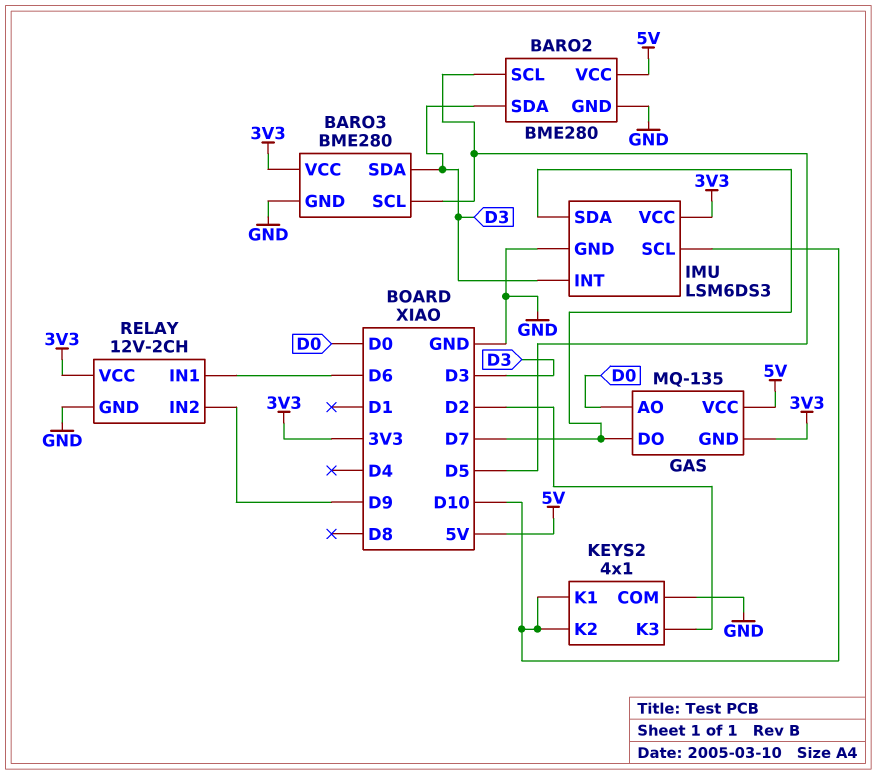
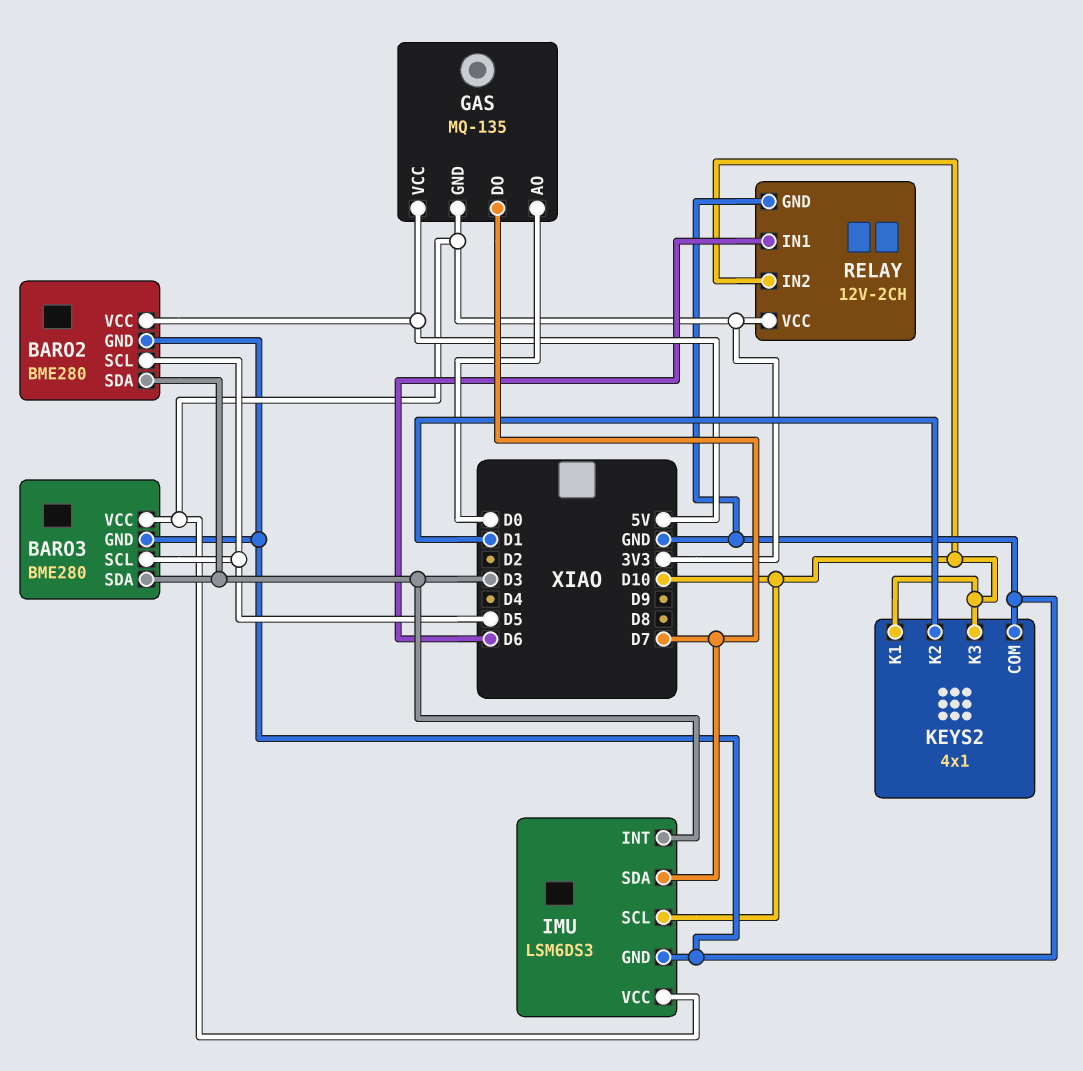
KEYS2 pin K2: D10 -> D1
KEYS2 pin K3: D2 -> D10
RELAY pin IN2: D9 -> D10

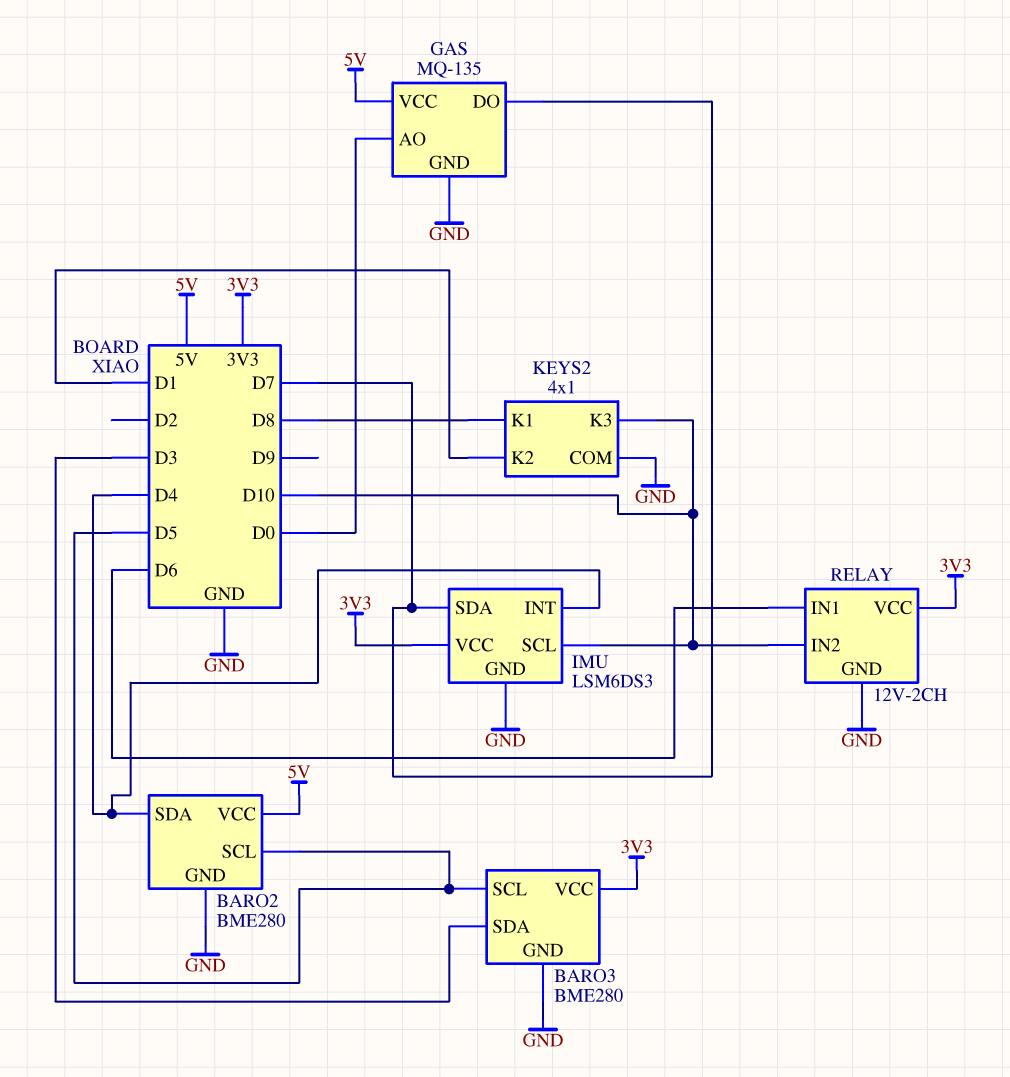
BARO2 pin SDA: D3 -> D4
GAS pin GND: 3V3 -> GND
IMU pin INT: D3 -> D4
KEYS2 pin K1: D10 -> D8

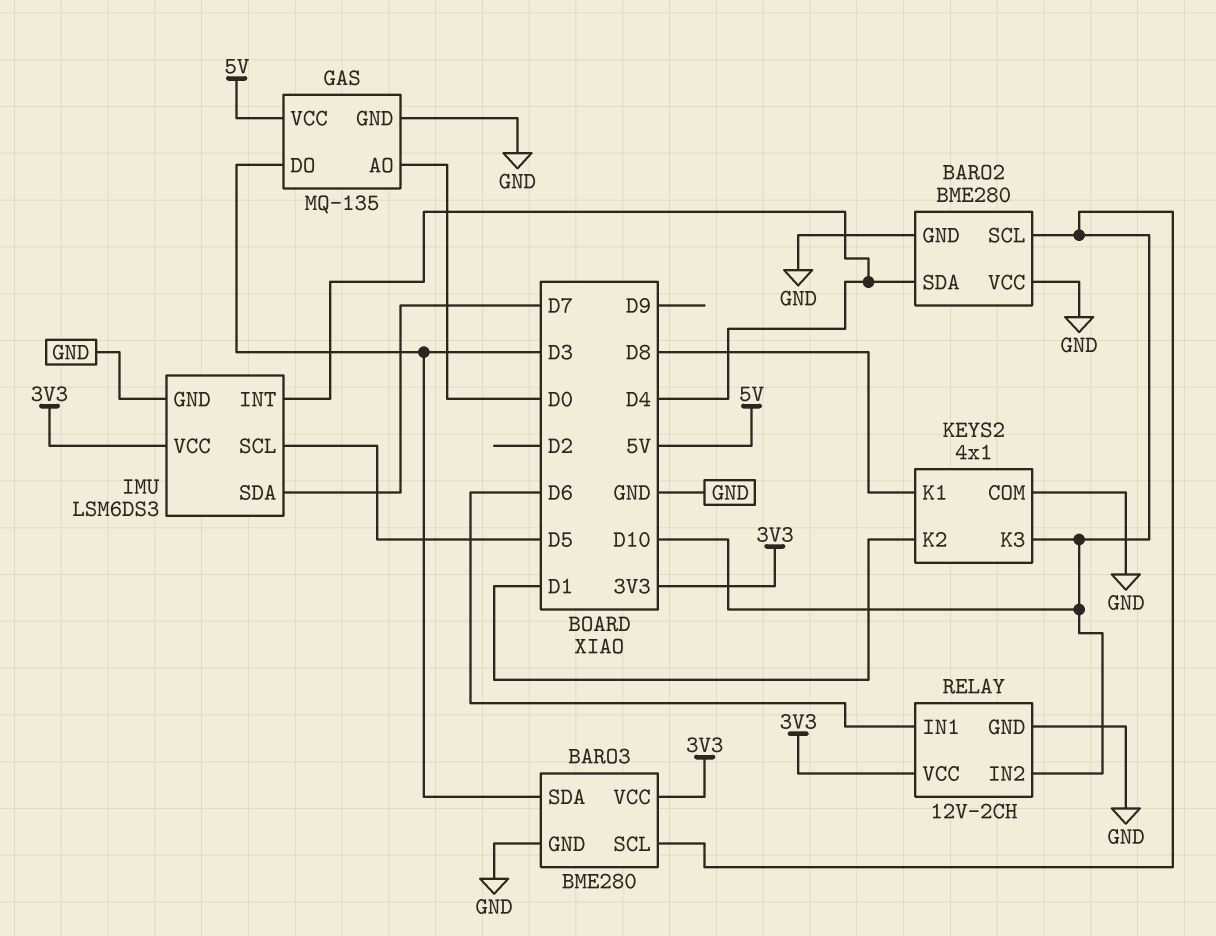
BARO2 pin SCL: D5 -> D10
BARO2 pin VCC: 5V -> GND
BARO3 pin SCL: D5 -> D10
GAS pin DO: D7 -> D3
IMU pin SCL: D10 -> D5

